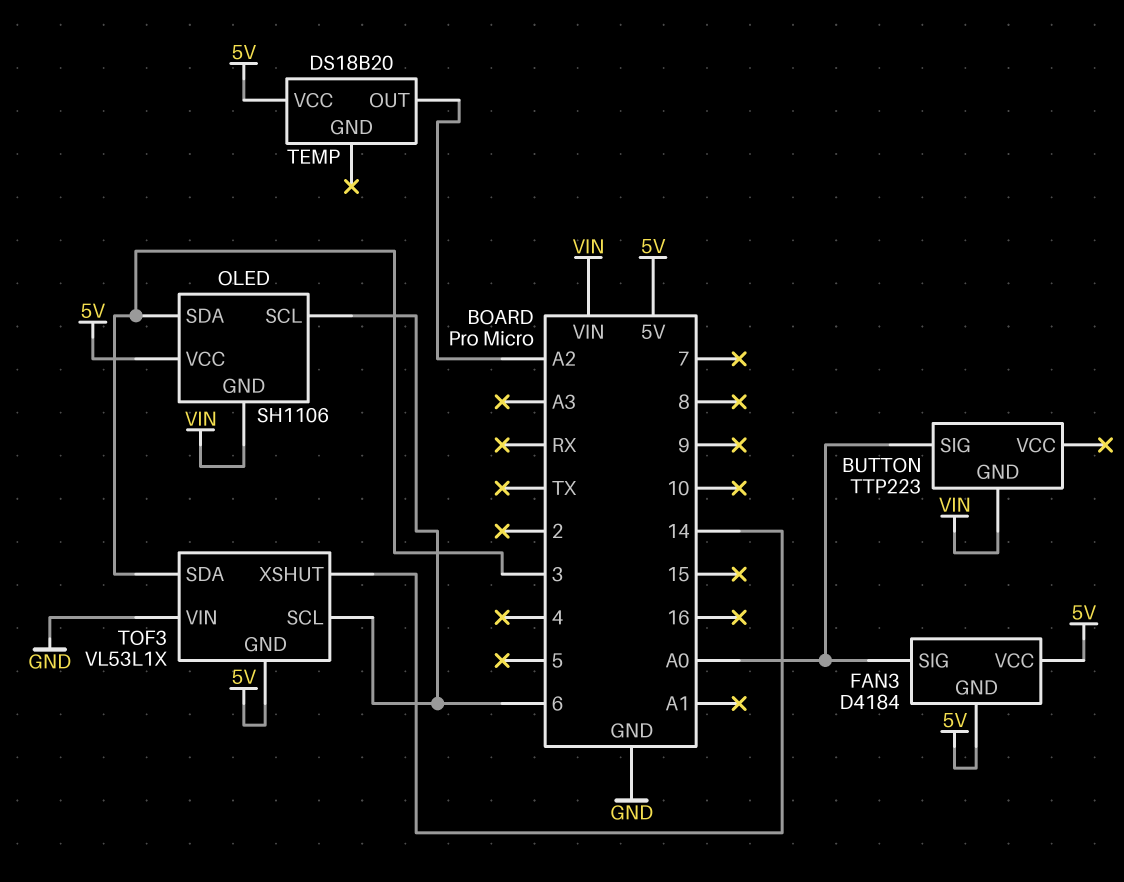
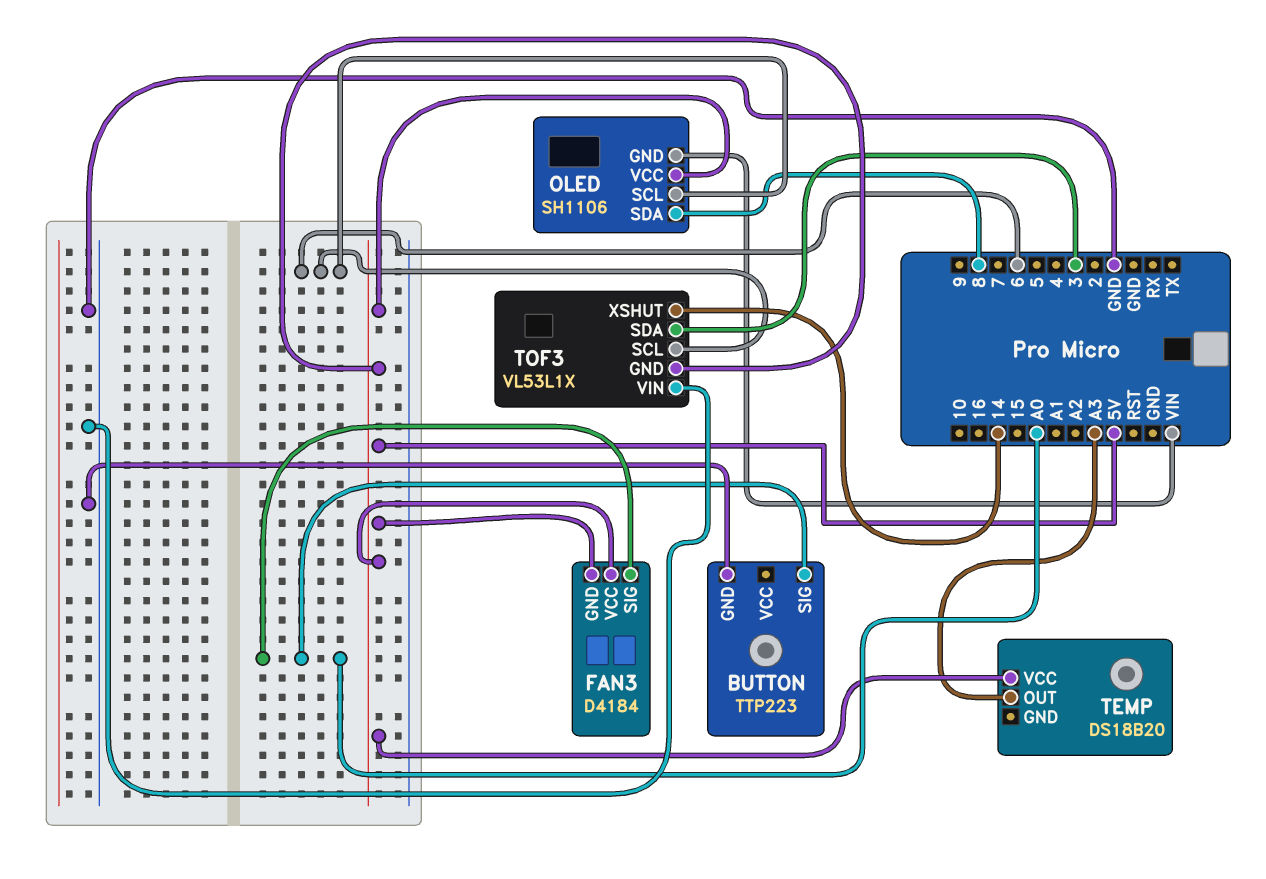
BUTTON pin GND: VIN -> GND
OLED pin SDA: 3 -> 8
TEMP pin OUT: A2 -> A3

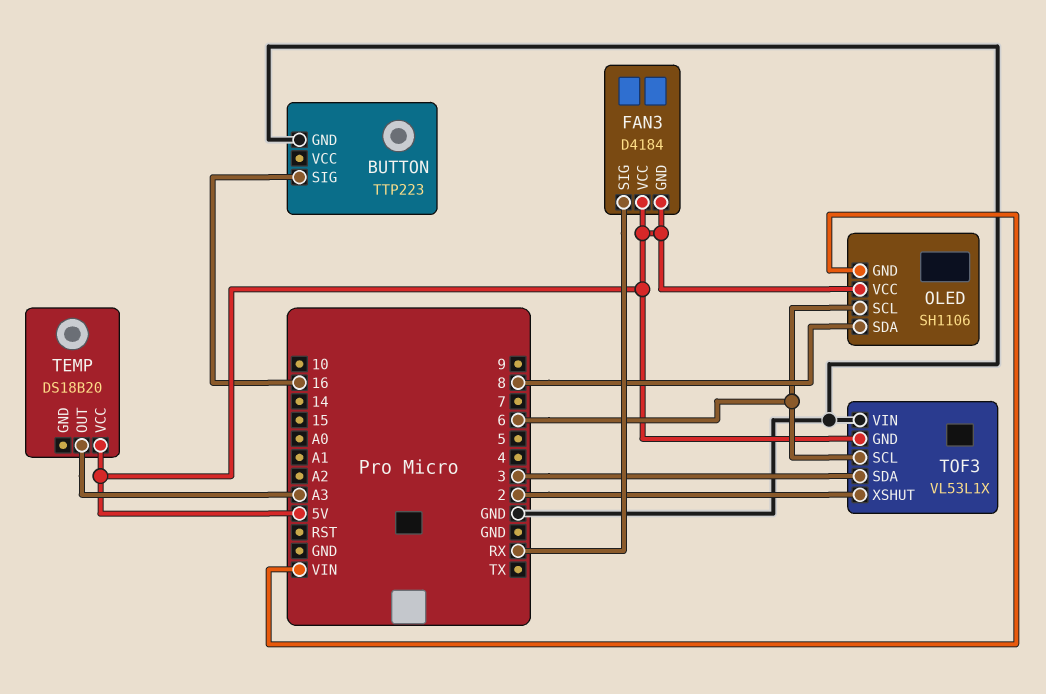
BUTTON pin SIG: A0 -> 16
FAN3 pin SIG: A0 -> RX
TOF3 pin XSHUT: 14 -> 2

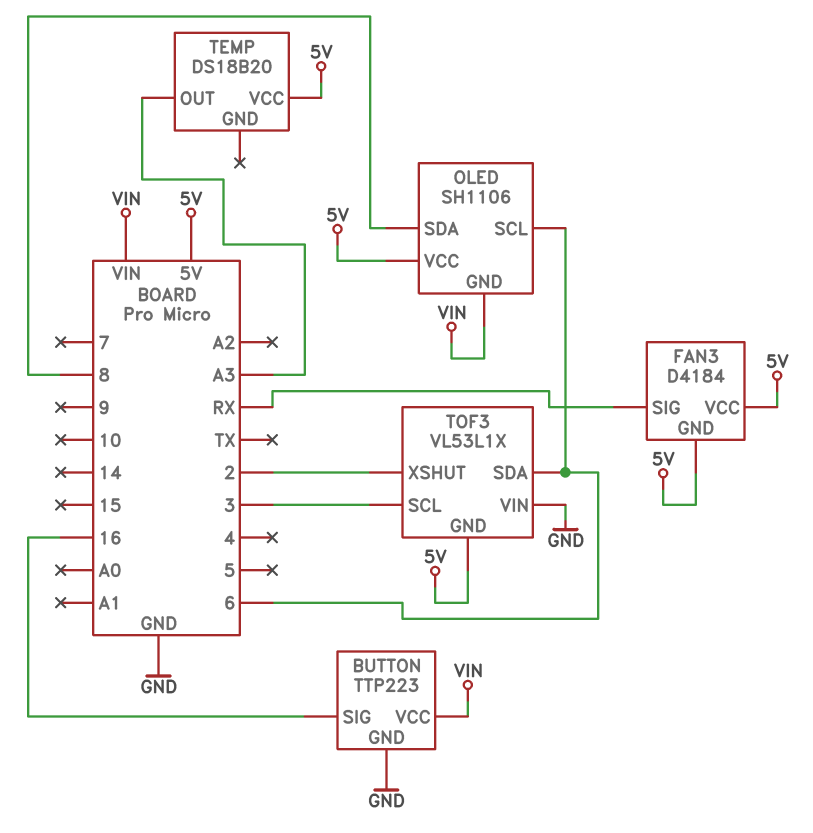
BUTTON pin VCC: none -> VIN
TOF3 pin SCL: 6 -> 3
TOF3 pin SDA: 3 -> 6

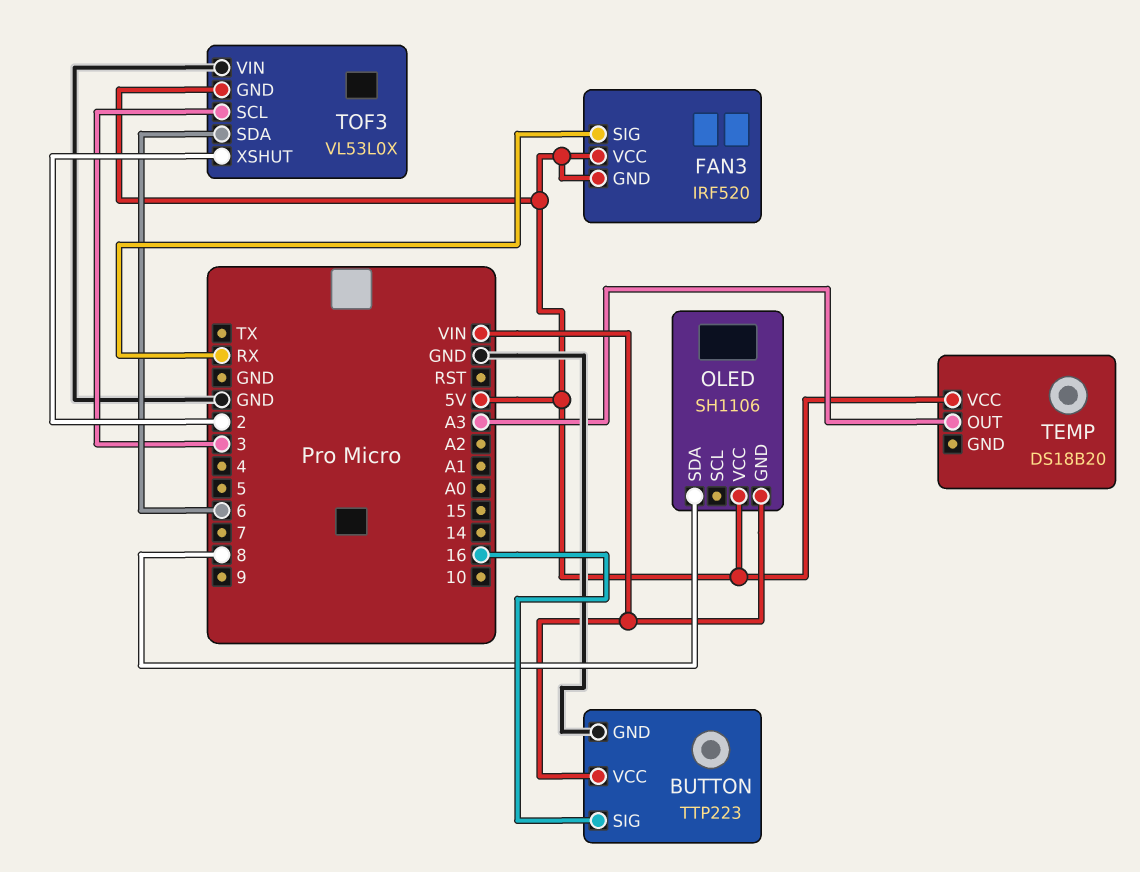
FAN3: D4184 -> IRF520
OLED pin SCL: 6 -> none
TOF3: VL53L1X -> VL53L0X

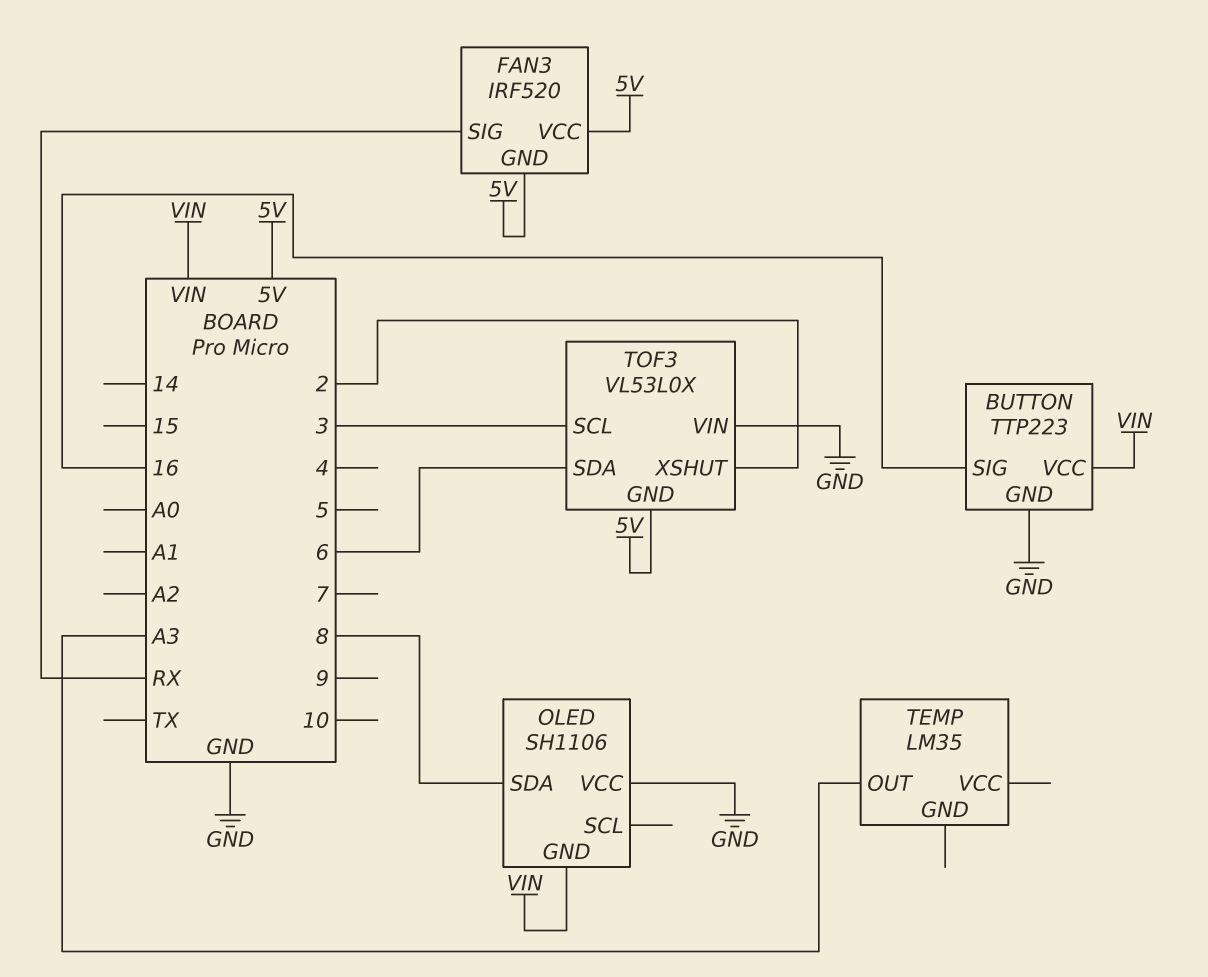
OLED pin VCC: 5V -> GND
TEMP: DS18B20 -> LM35
TEMP pin VCC: 5V -> none

